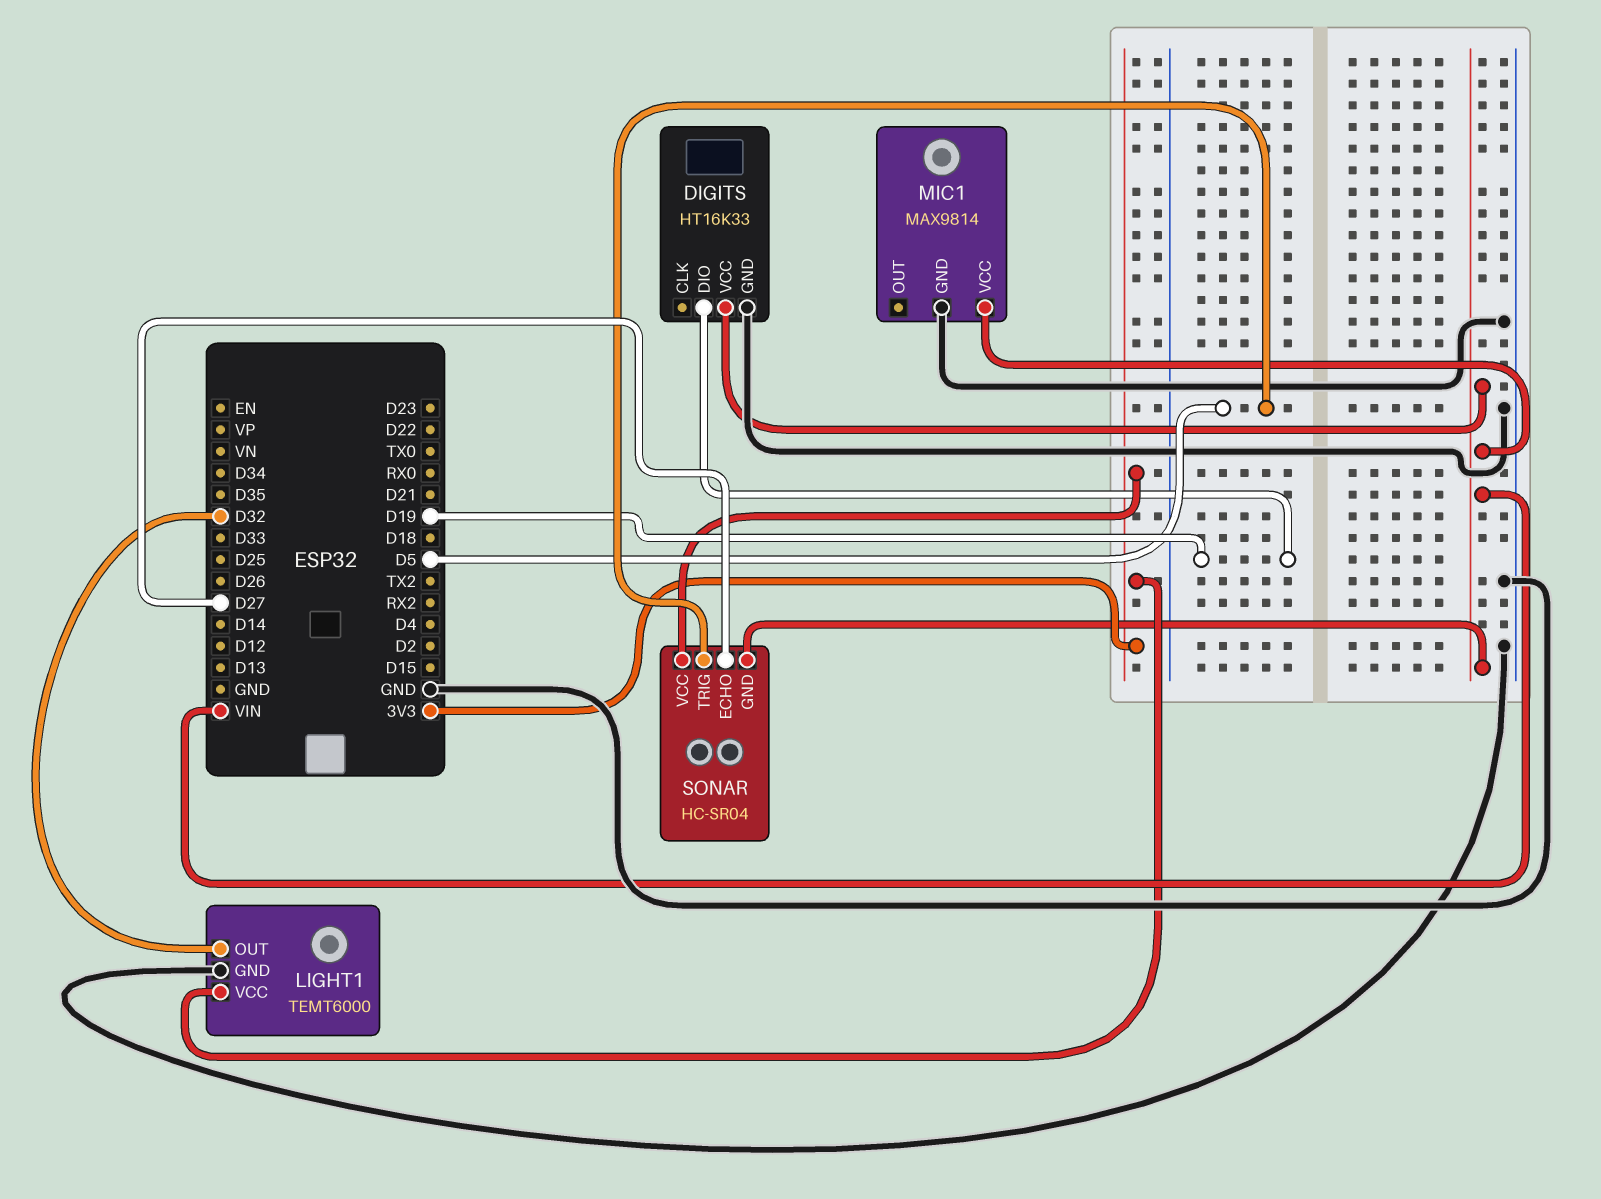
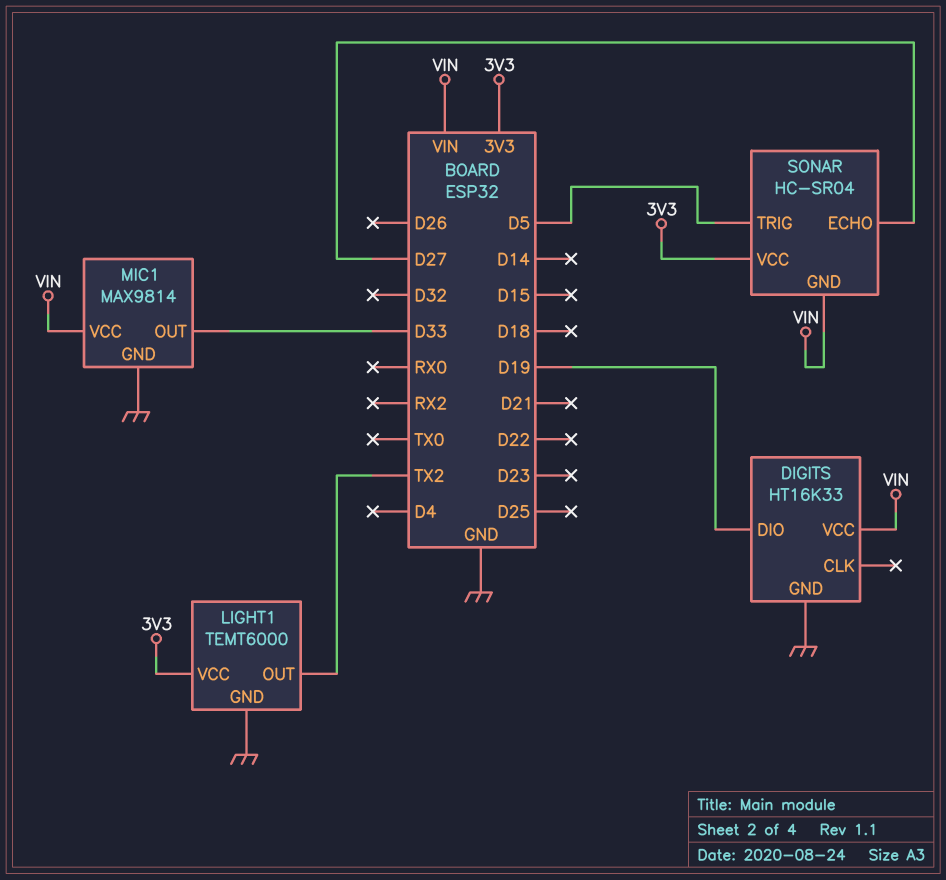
LIGHT1 pin OUT: D32 -> TX2
MIC1 pin OUT: none -> D33

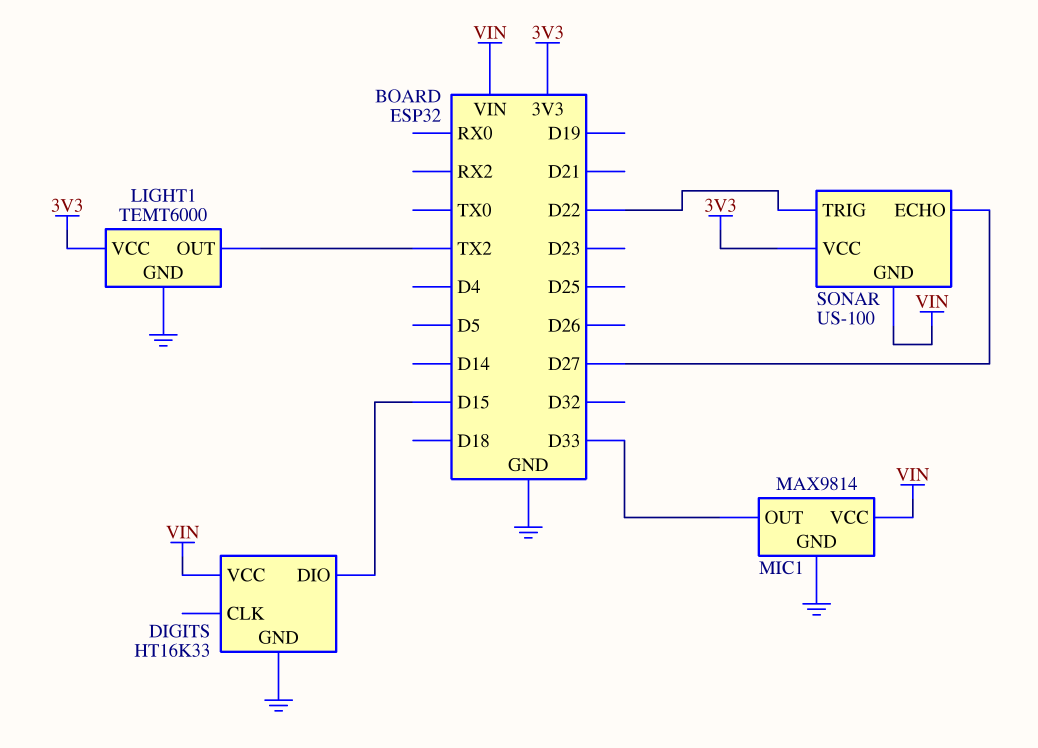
DIGITS pin DIO: D19 -> D15
SONAR: HC-SR04 -> US-100
SONAR pin TRIG: D5 -> D22

